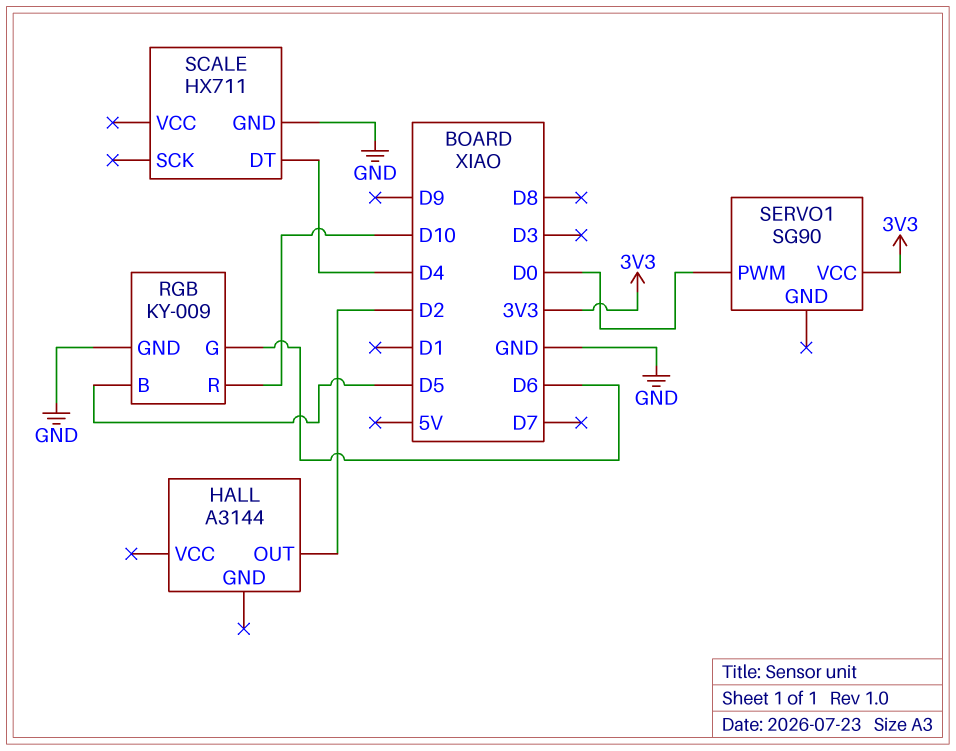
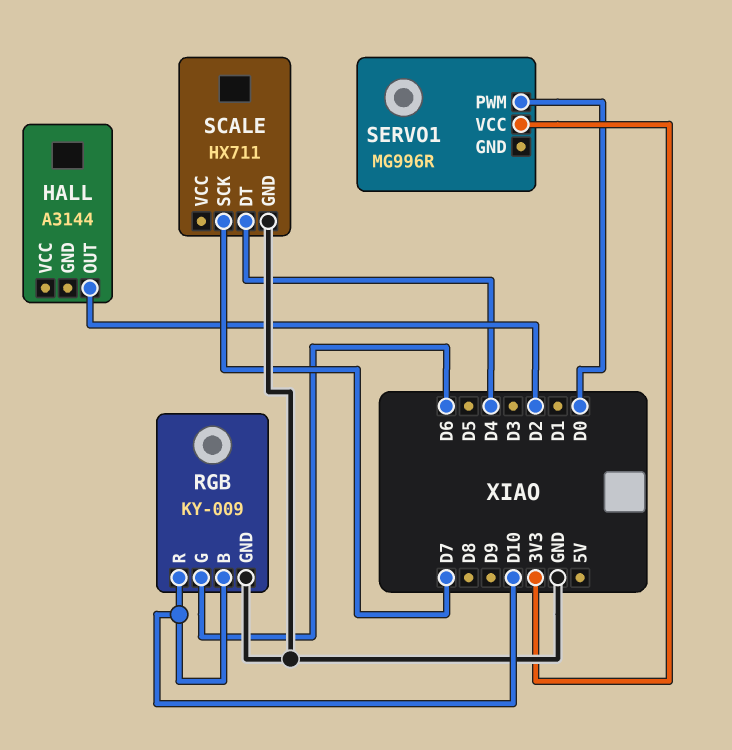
RGB pin B: D5 -> D10
SCALE pin SCK: none -> D7
SERVO1: SG90 -> MG996R

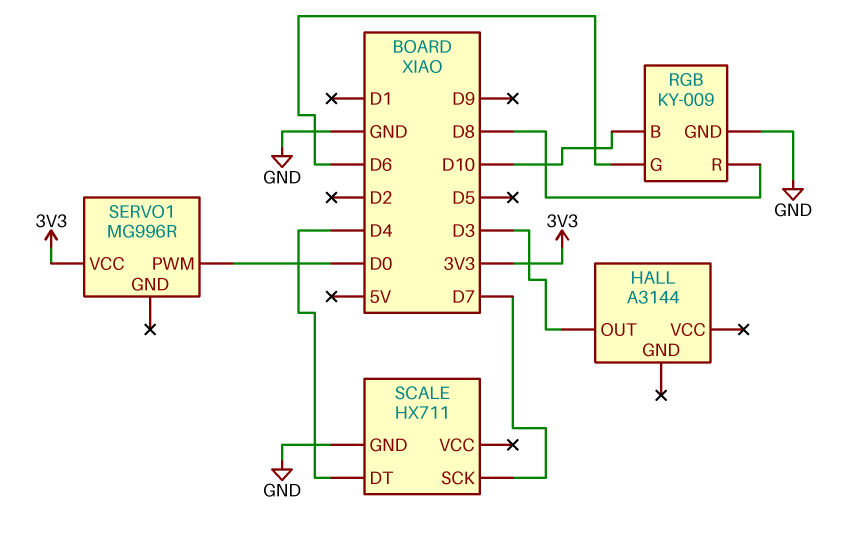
HALL pin OUT: D2 -> D3
RGB pin R: D10 -> D8

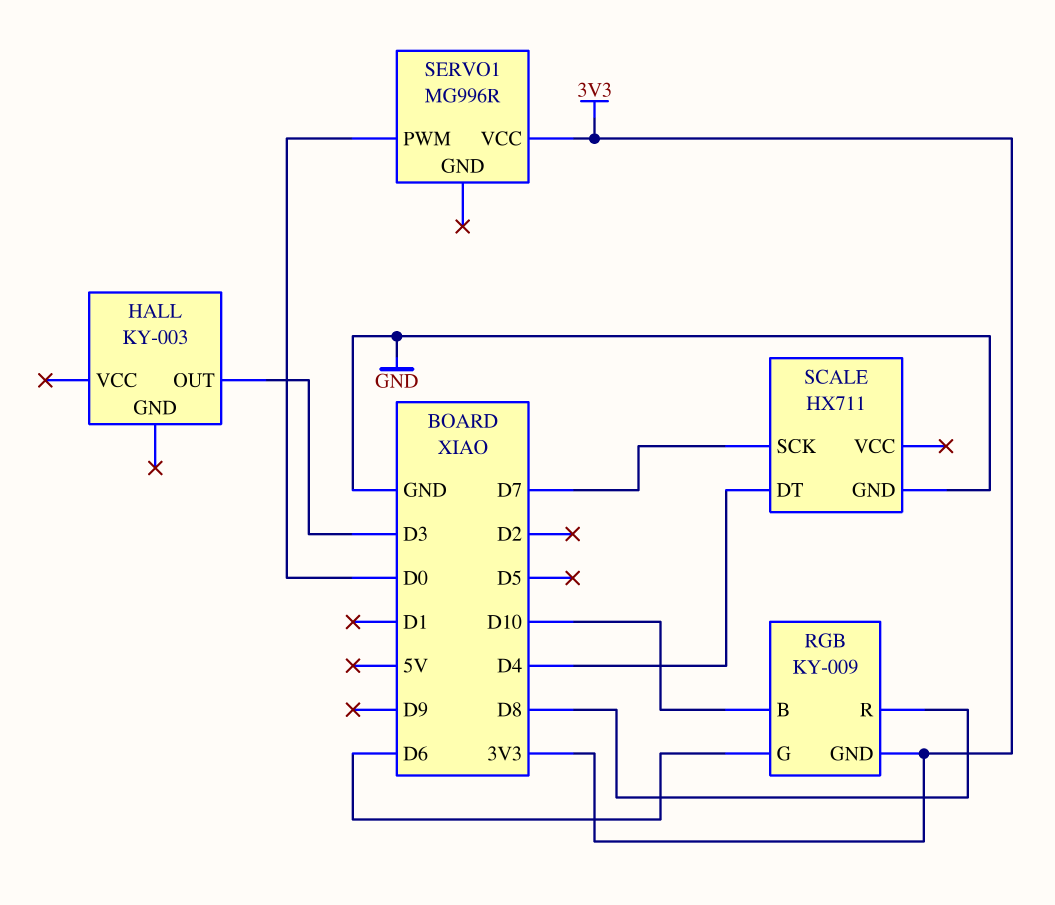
HALL: A3144 -> KY-003
RGB pin GND: GND -> 3V3

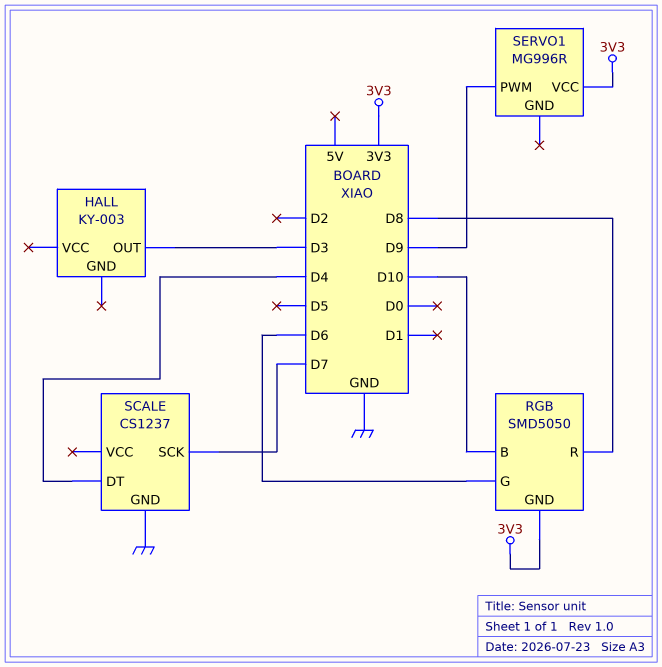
RGB: KY-009 -> SMD5050
SCALE: HX711 -> CS1237
SERVO1 pin PWM: D0 -> D9

